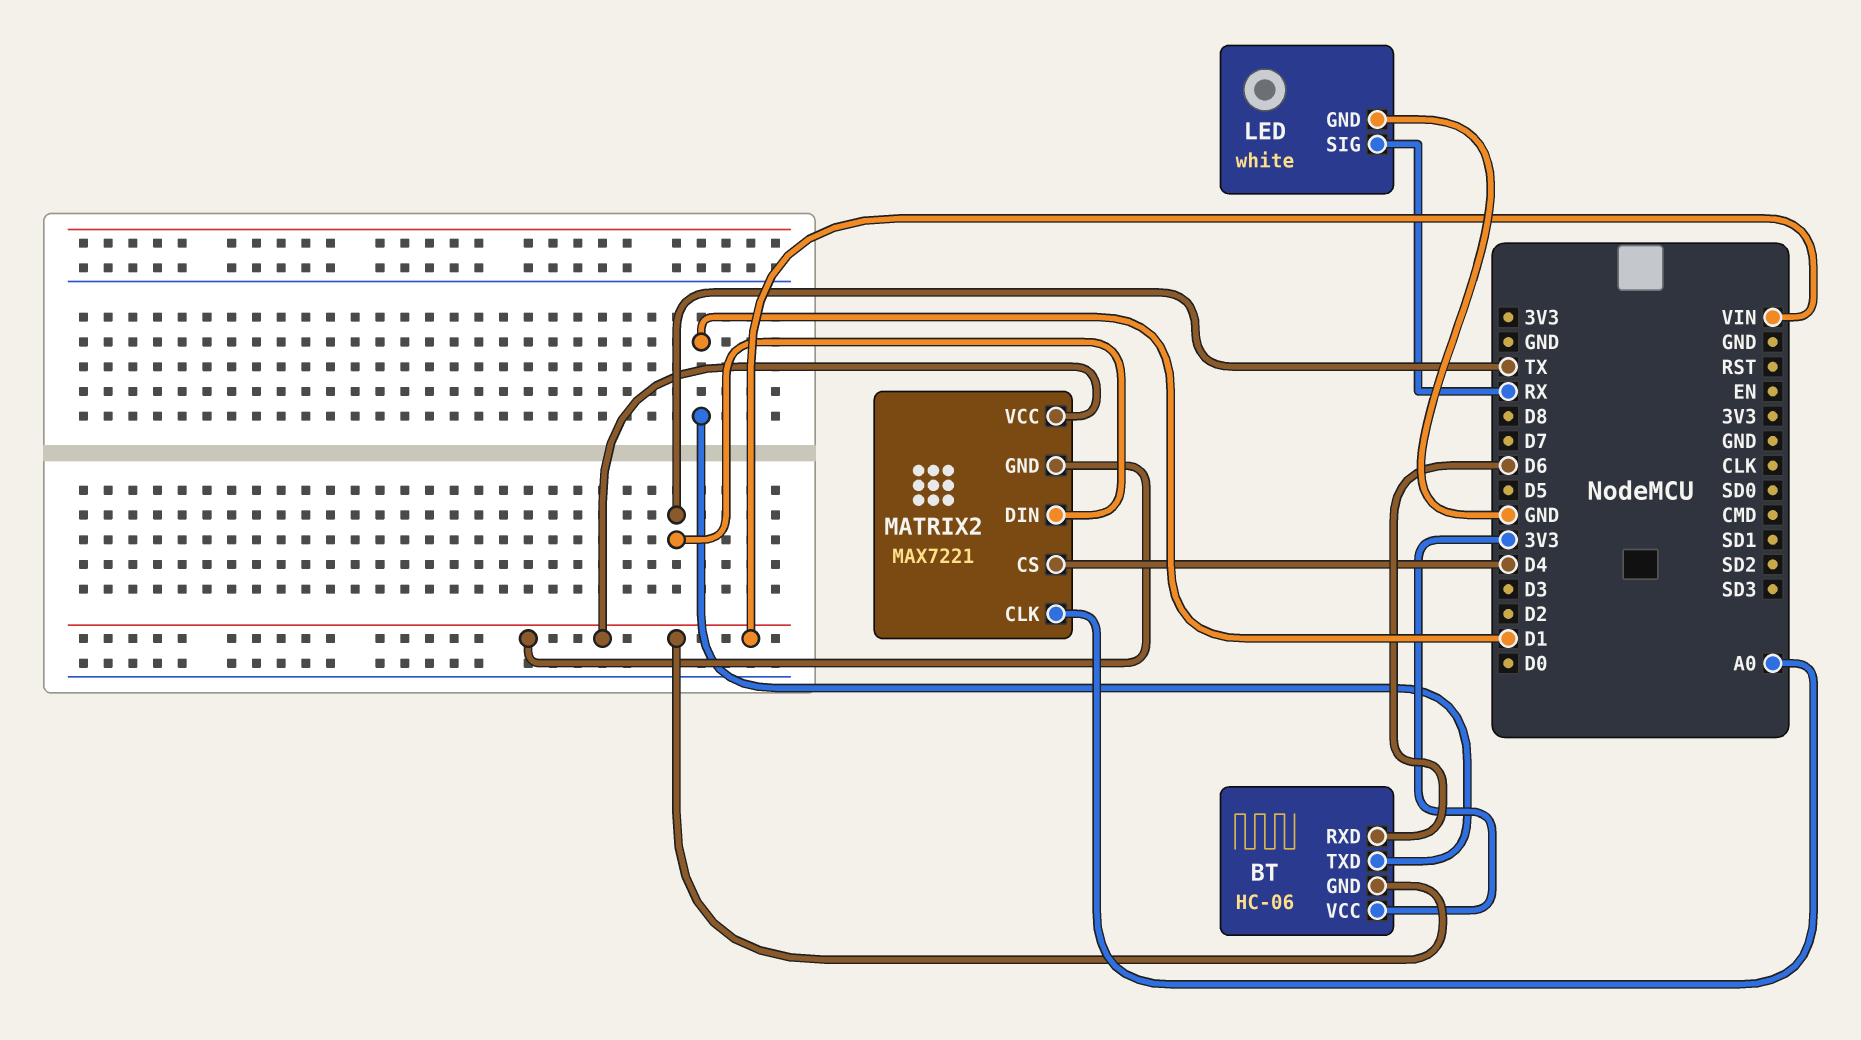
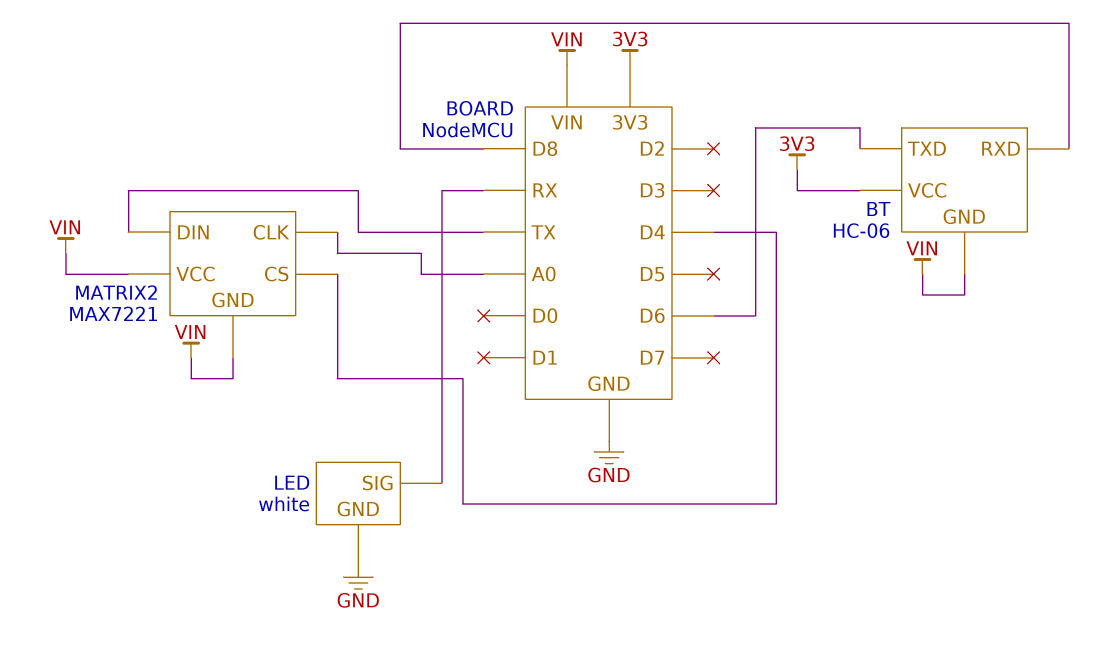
BT pin RXD: D6 -> D8
BT pin TXD: D1 -> D6

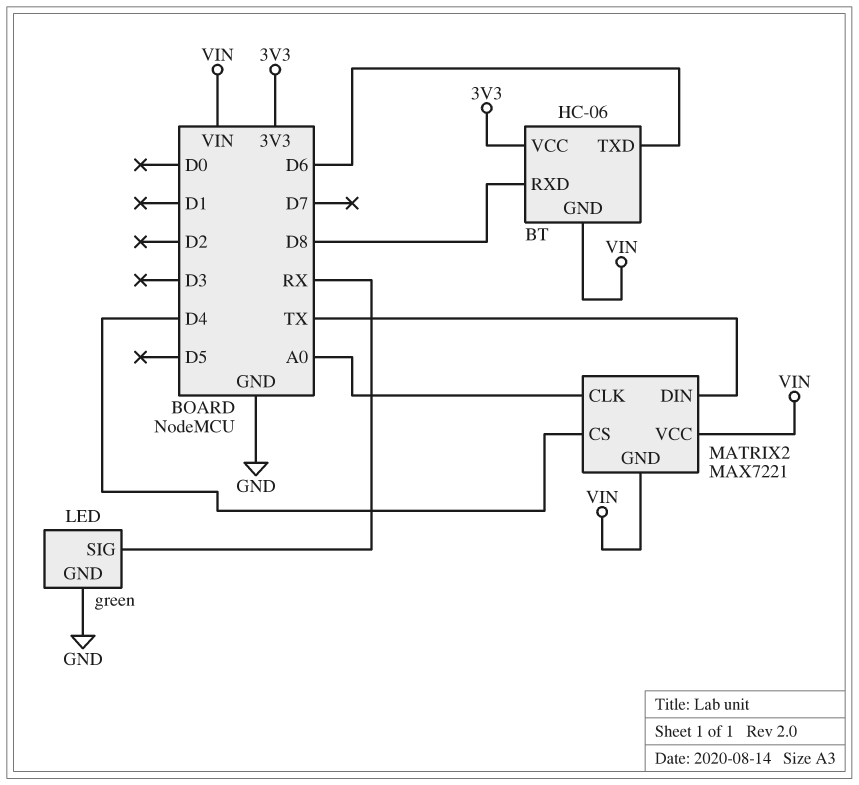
LED: white -> green

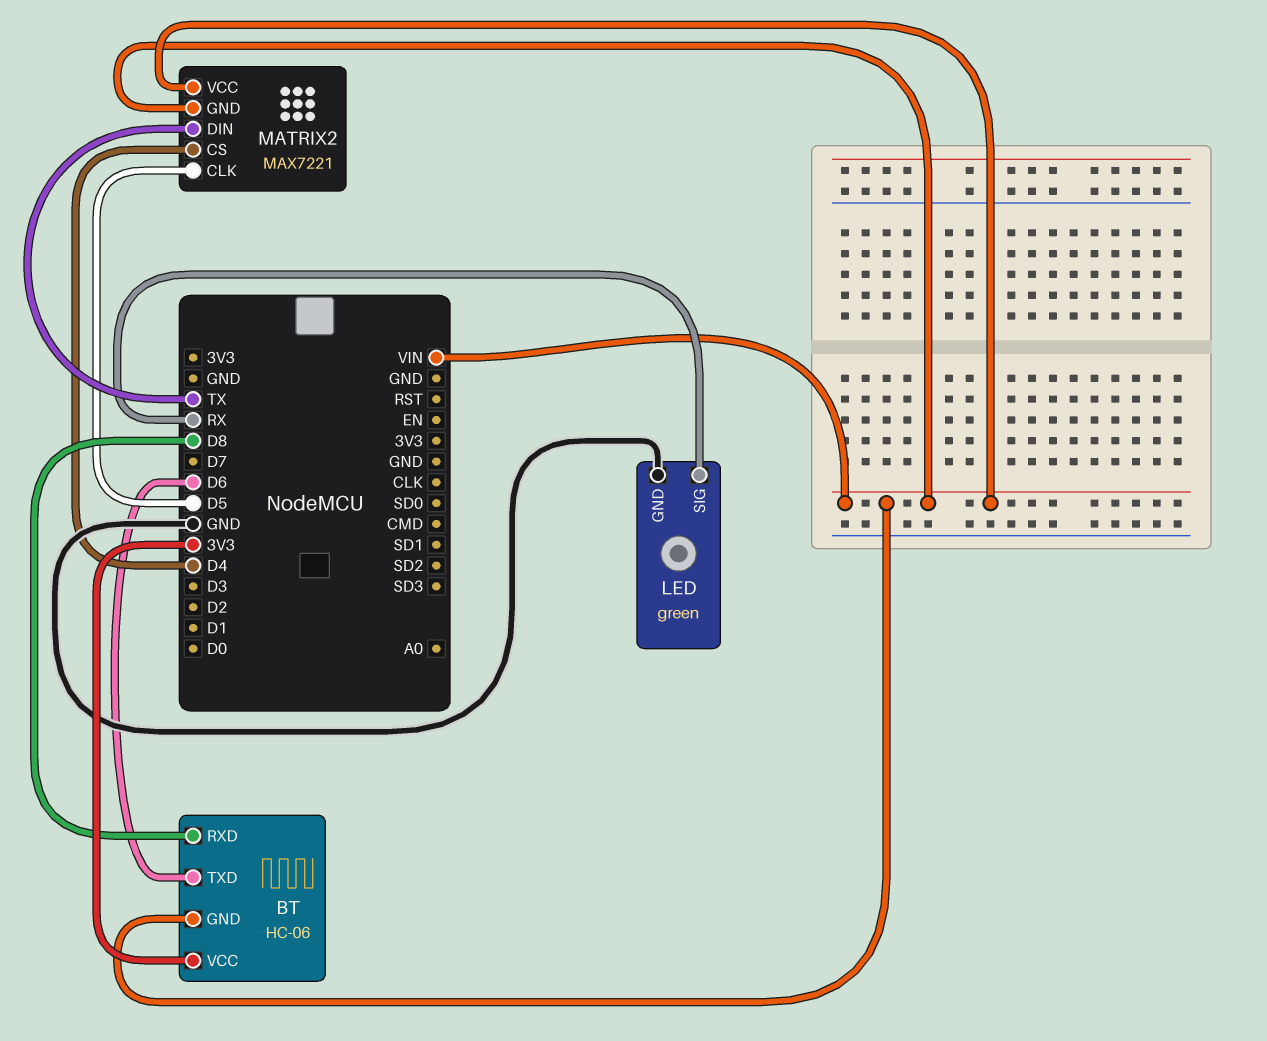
MATRIX2 pin CLK: A0 -> D5

